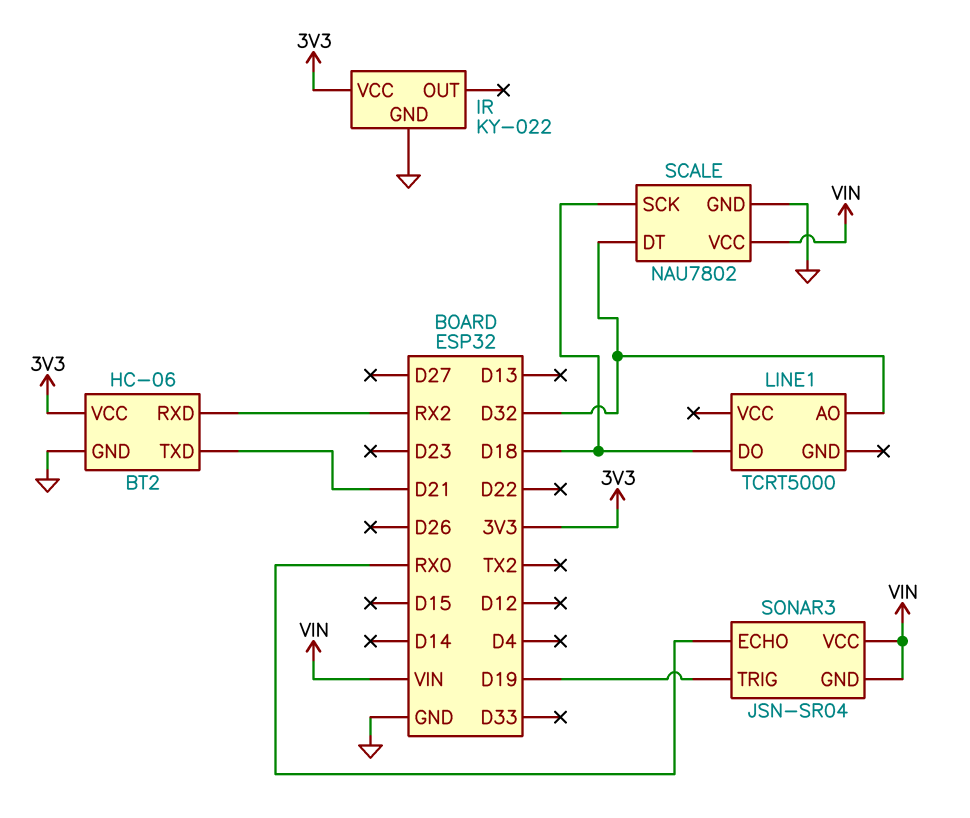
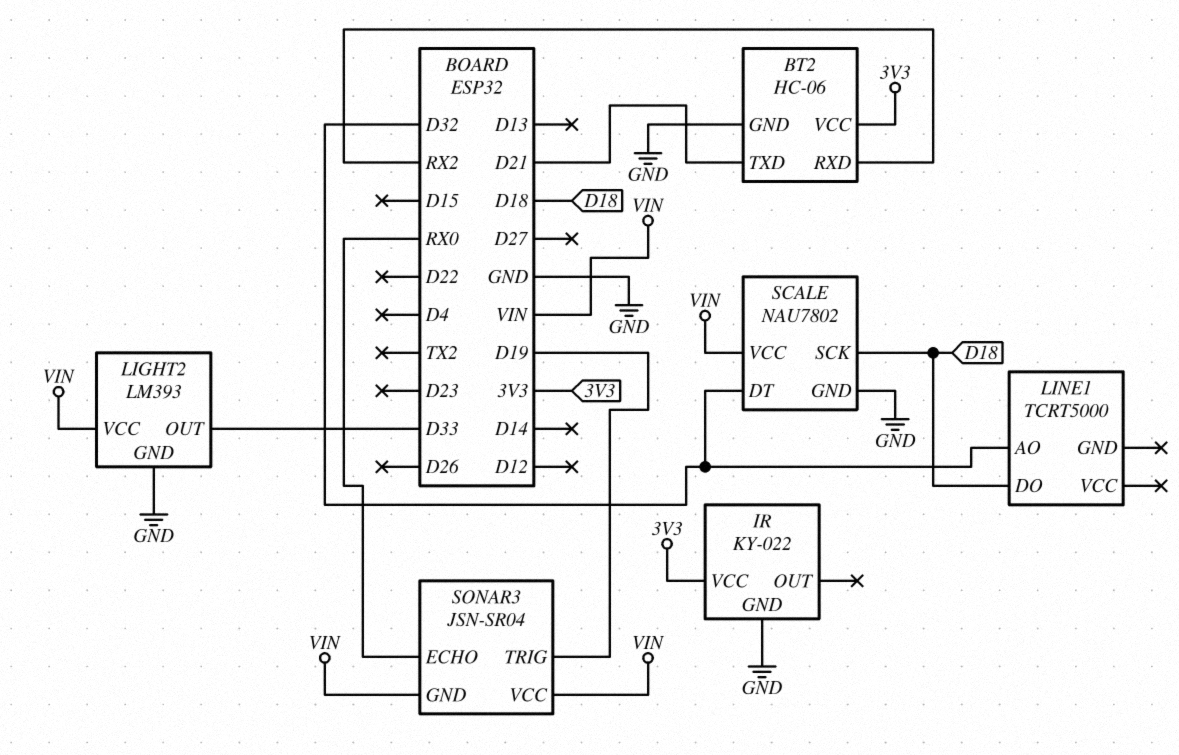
LIGHT2: none -> LM393
LIGHT2 pin GND: none -> GND
LIGHT2 pin OUT: none -> D33
LIGHT2 pin VCC: none -> VIN

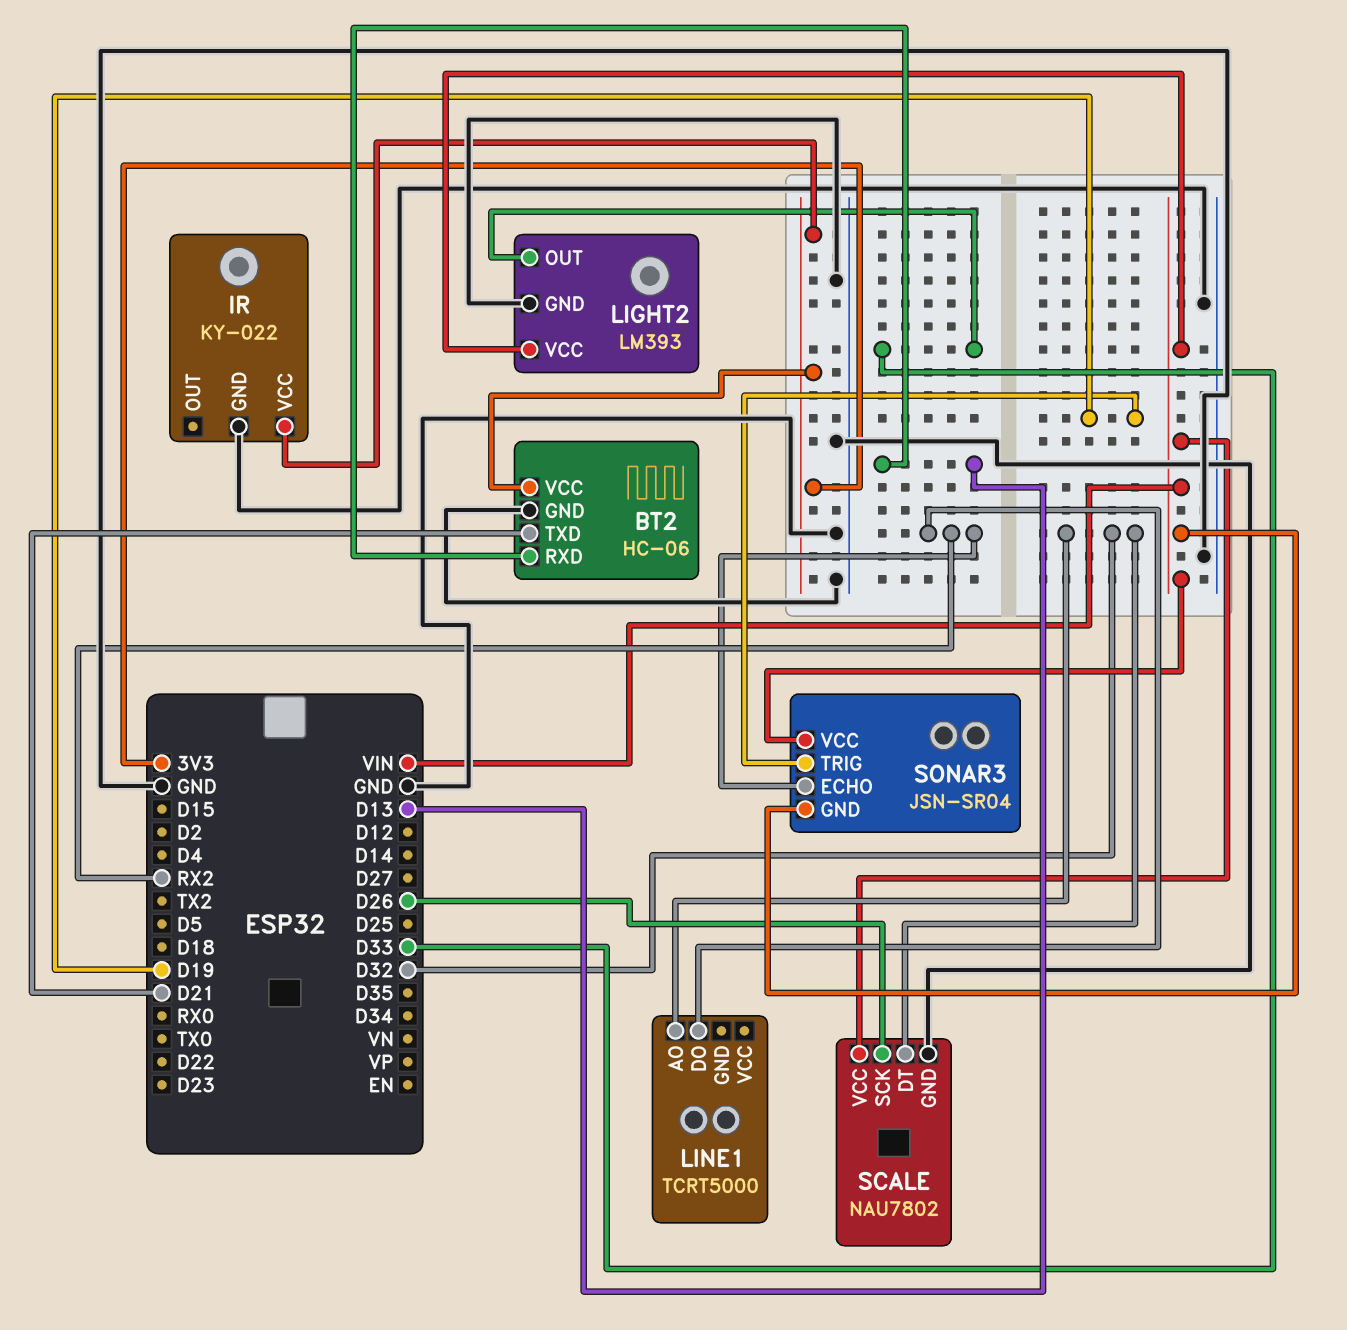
BT2 pin RXD: RX2 -> D13
LINE1 pin DO: D18 -> RX2
SCALE pin SCK: D18 -> D26
SONAR3 pin ECHO: RX0 -> RX2

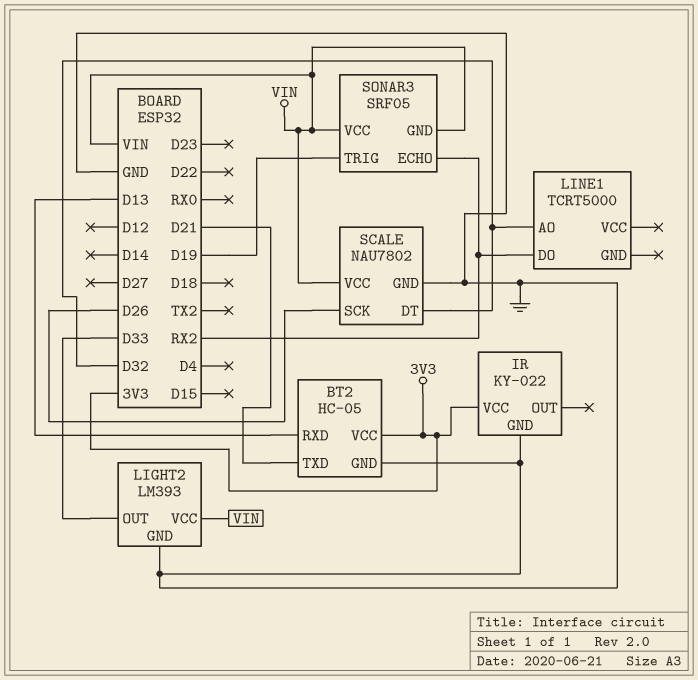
BT2: HC-06 -> HC-05
SONAR3: JSN-SR04 -> SRF05

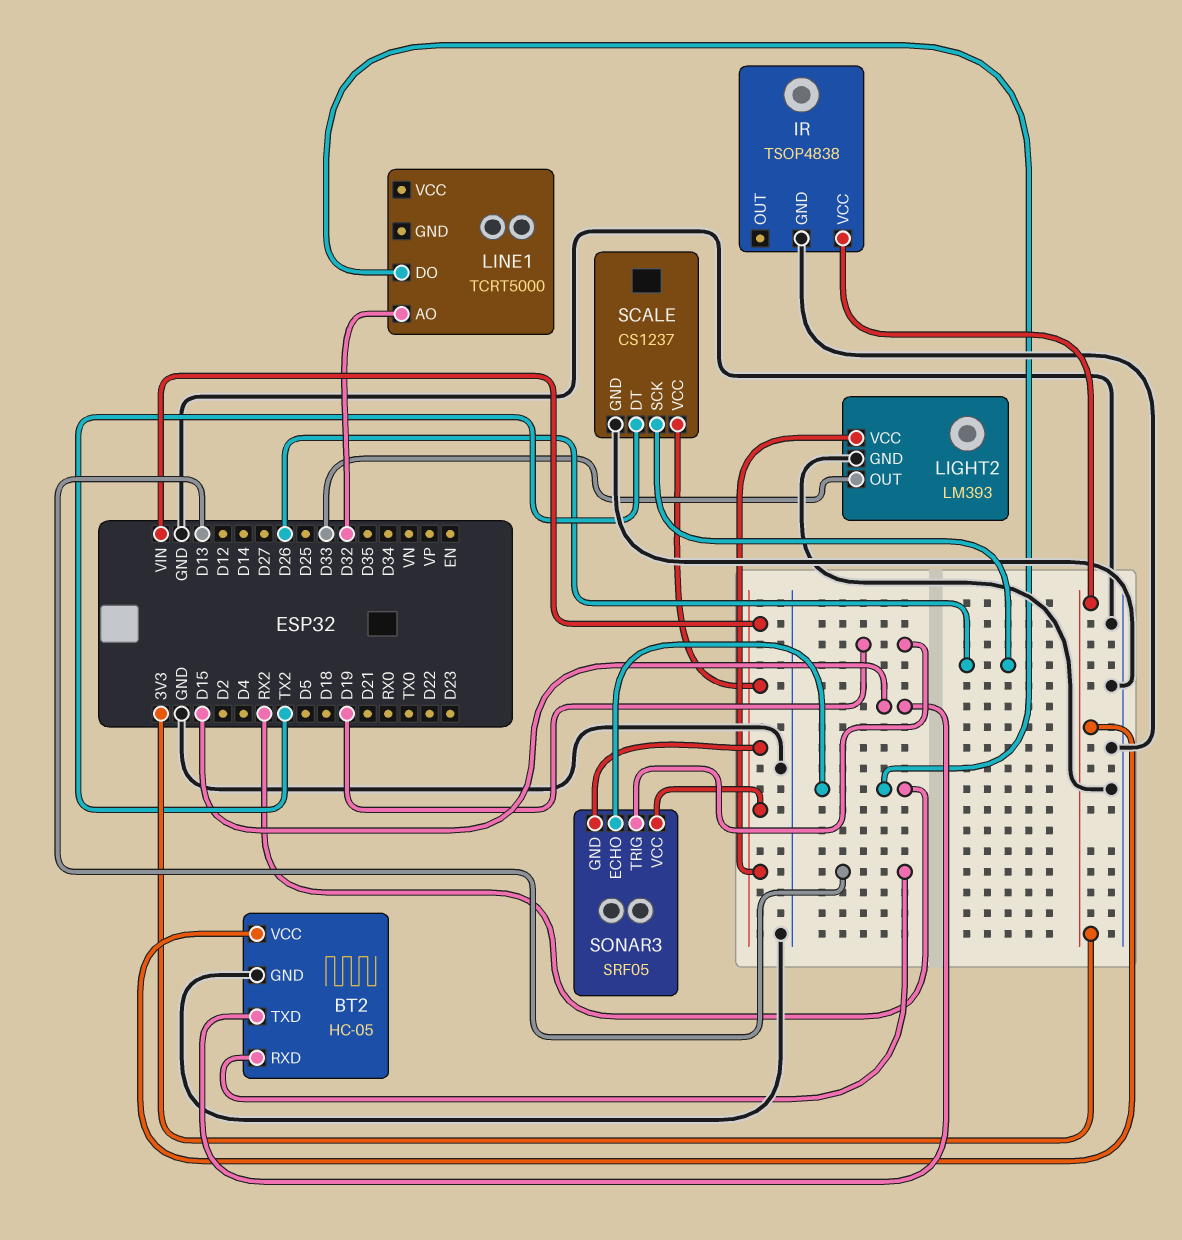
BT2 pin TXD: D21 -> D15
IR: KY-022 -> TSOP4838
SCALE: NAU7802 -> CS1237
SCALE pin DT: D32 -> TX2

